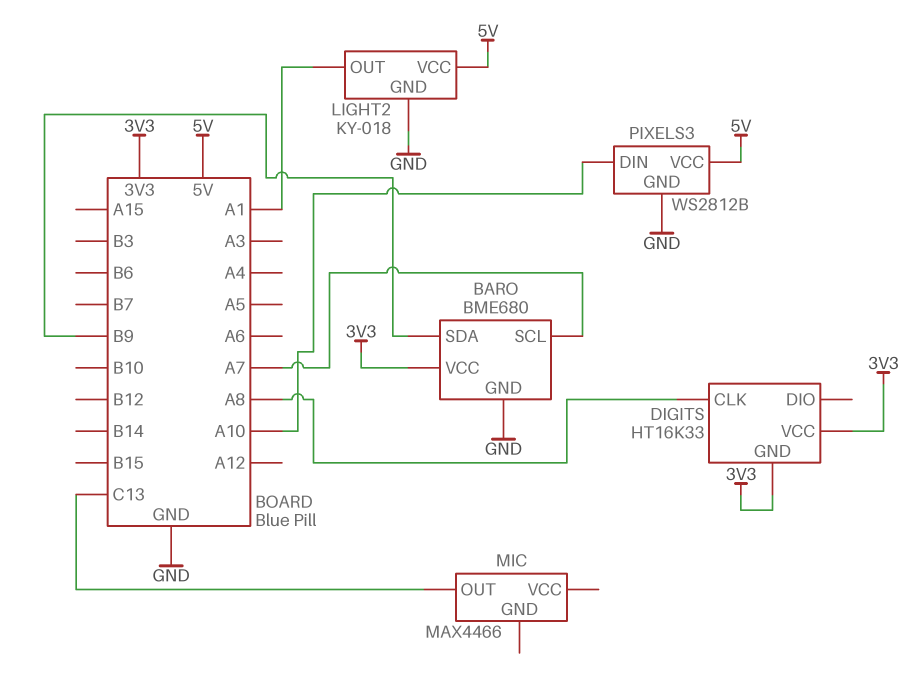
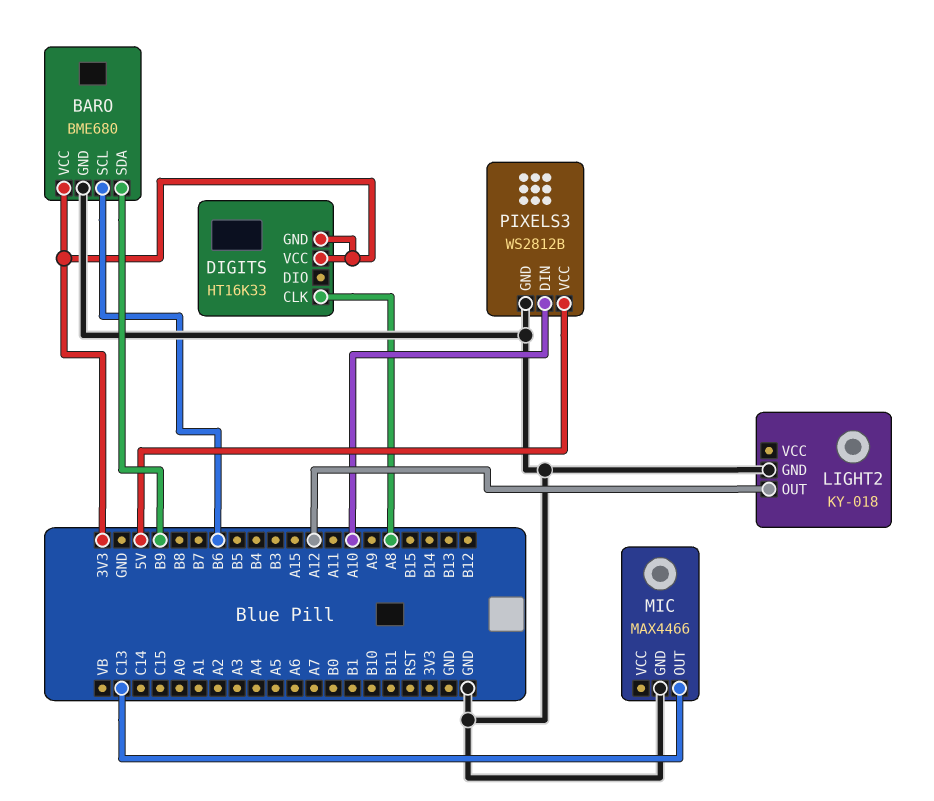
BARO pin SCL: A7 -> B6
LIGHT2 pin OUT: A1 -> A12
LIGHT2 pin VCC: 5V -> none
MIC pin GND: none -> GND

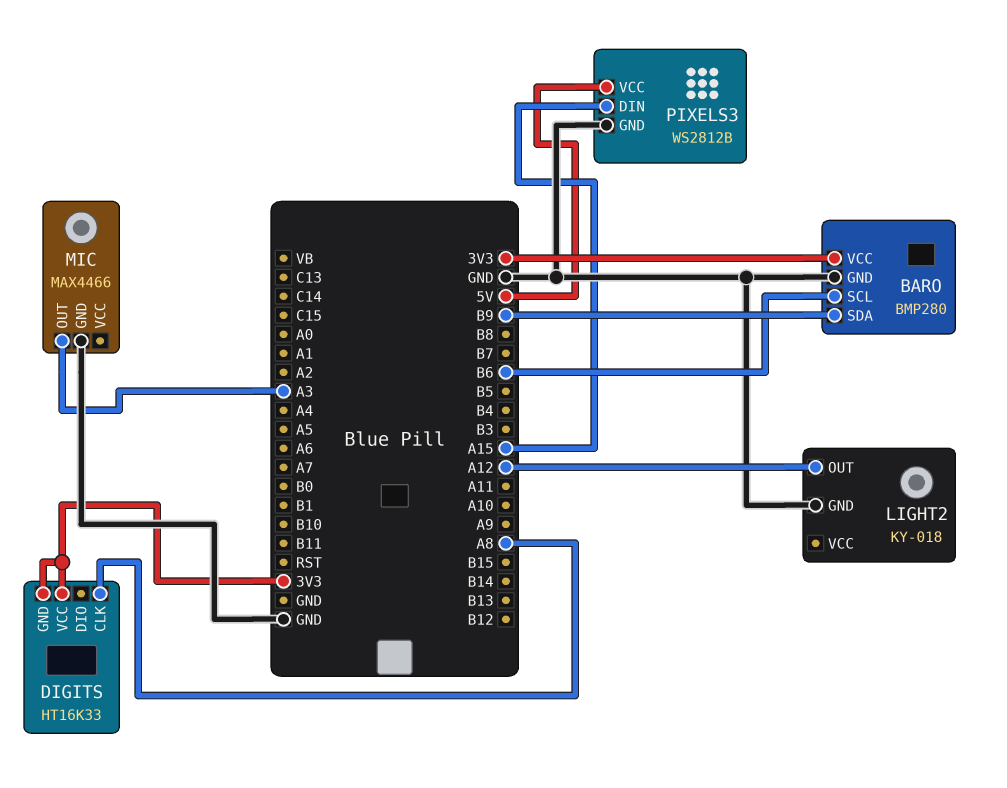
BARO: BME680 -> BMP280
MIC pin OUT: C13 -> A3
PIXELS3 pin DIN: A10 -> A15

